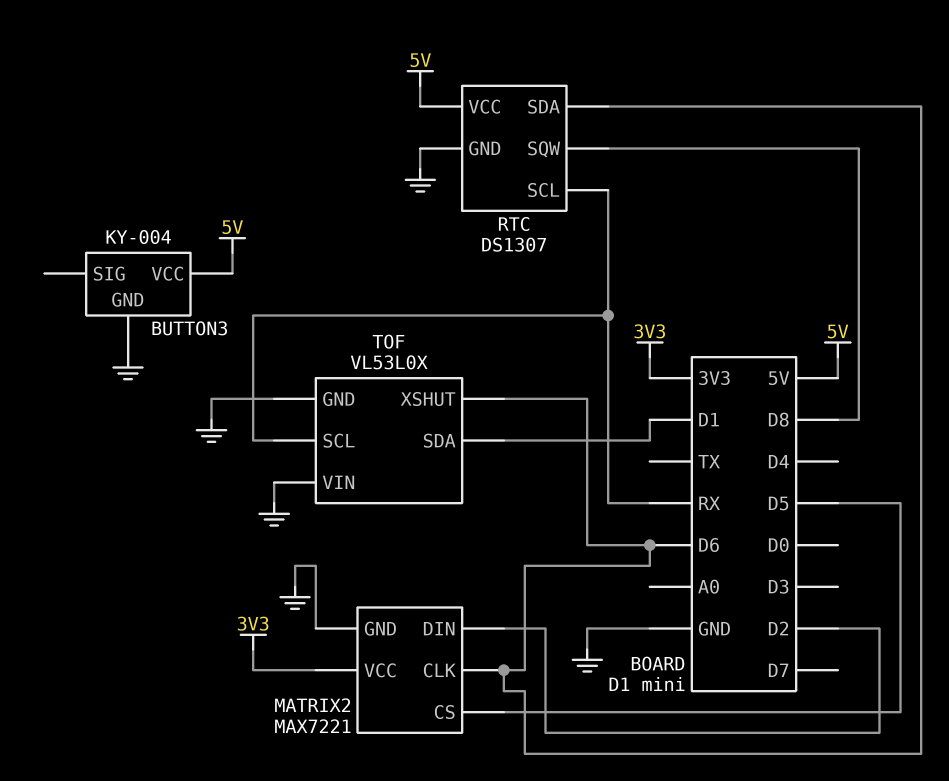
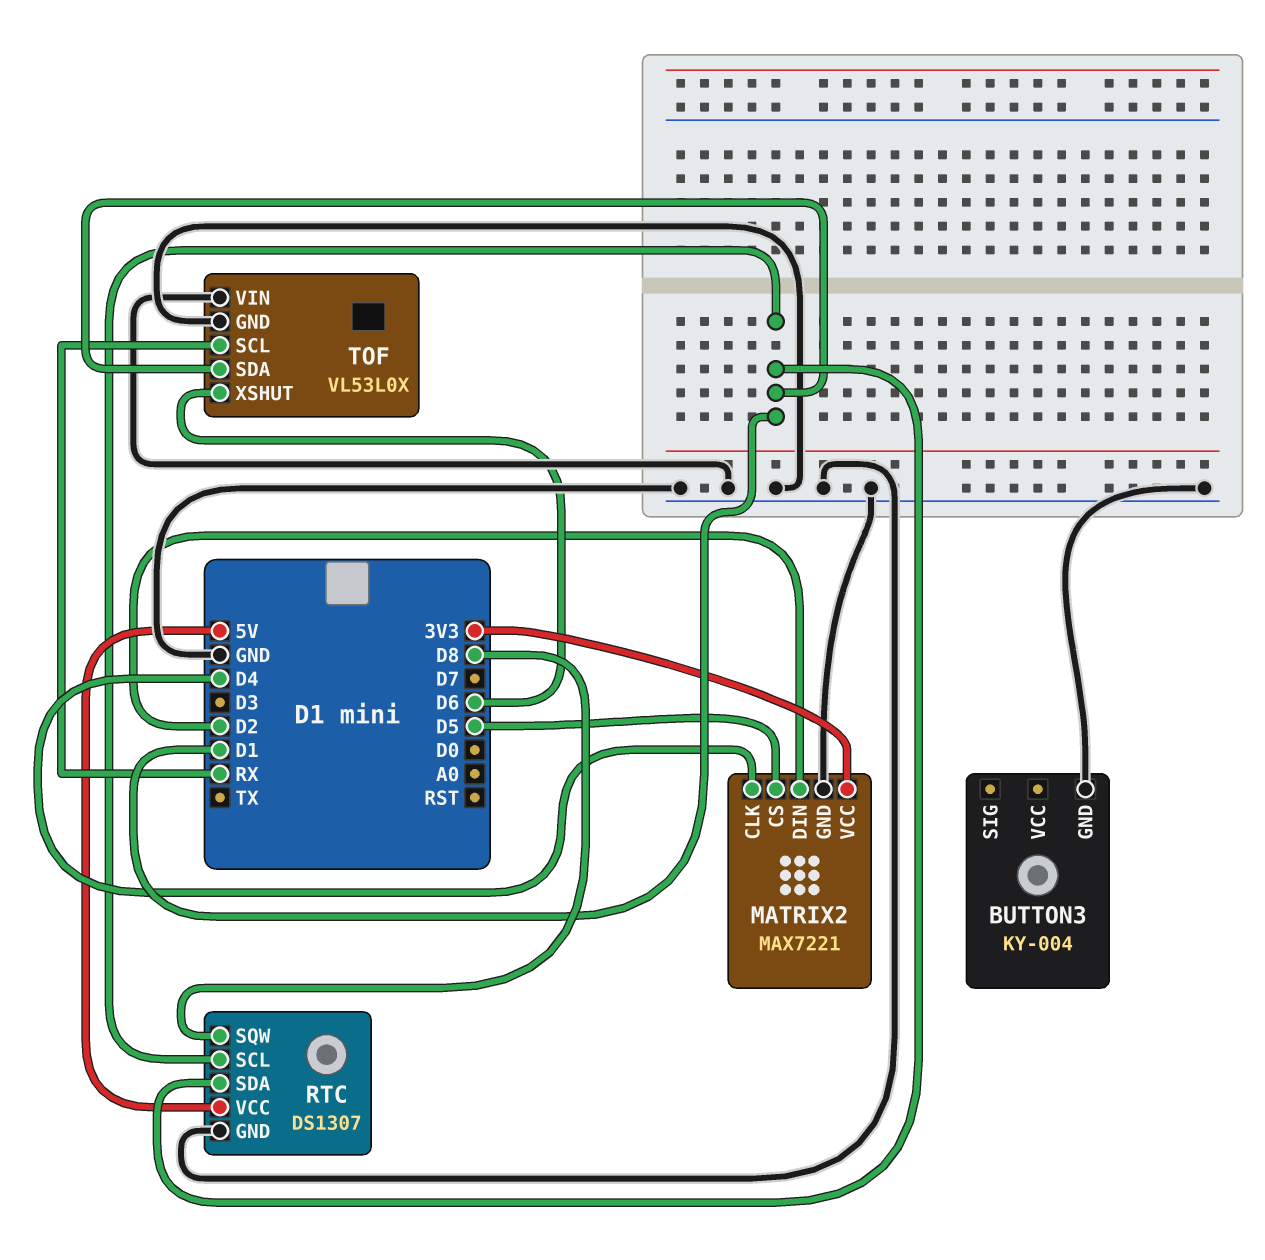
BUTTON3 pin VCC: 5V -> none
MATRIX2 pin CLK: D6 -> D4
RTC pin SCL: RX -> D1
RTC pin SDA: D6 -> D1

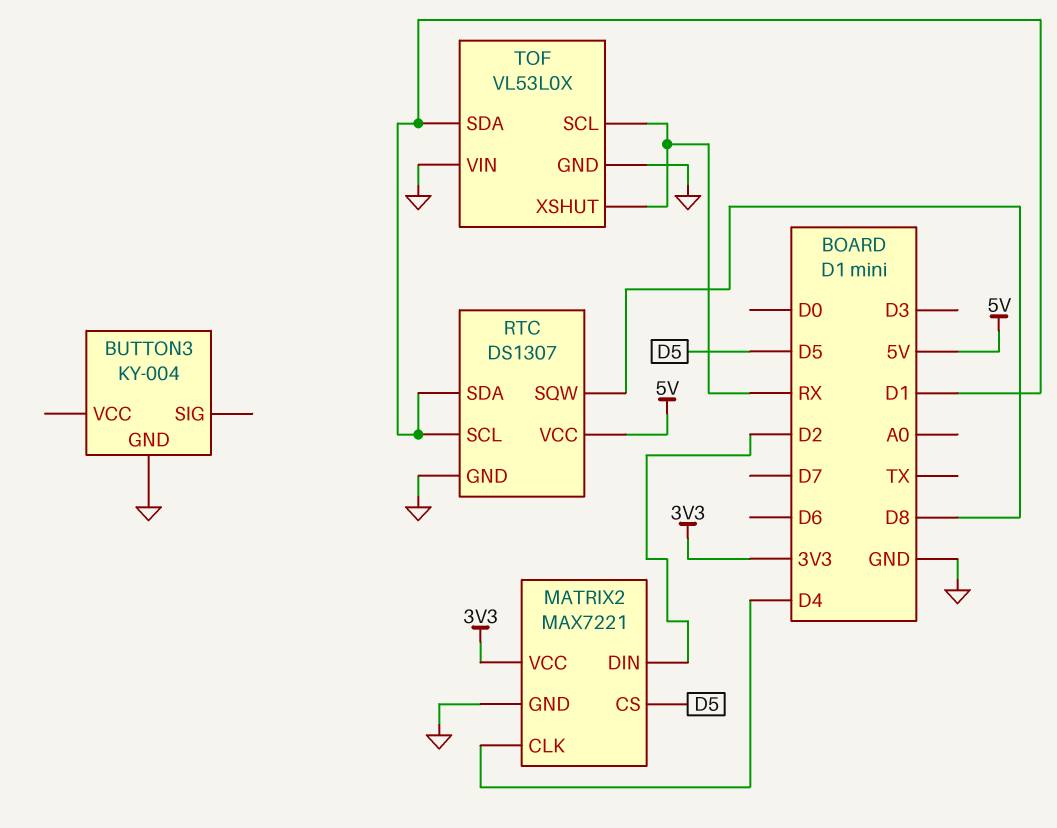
TOF pin XSHUT: D6 -> RX

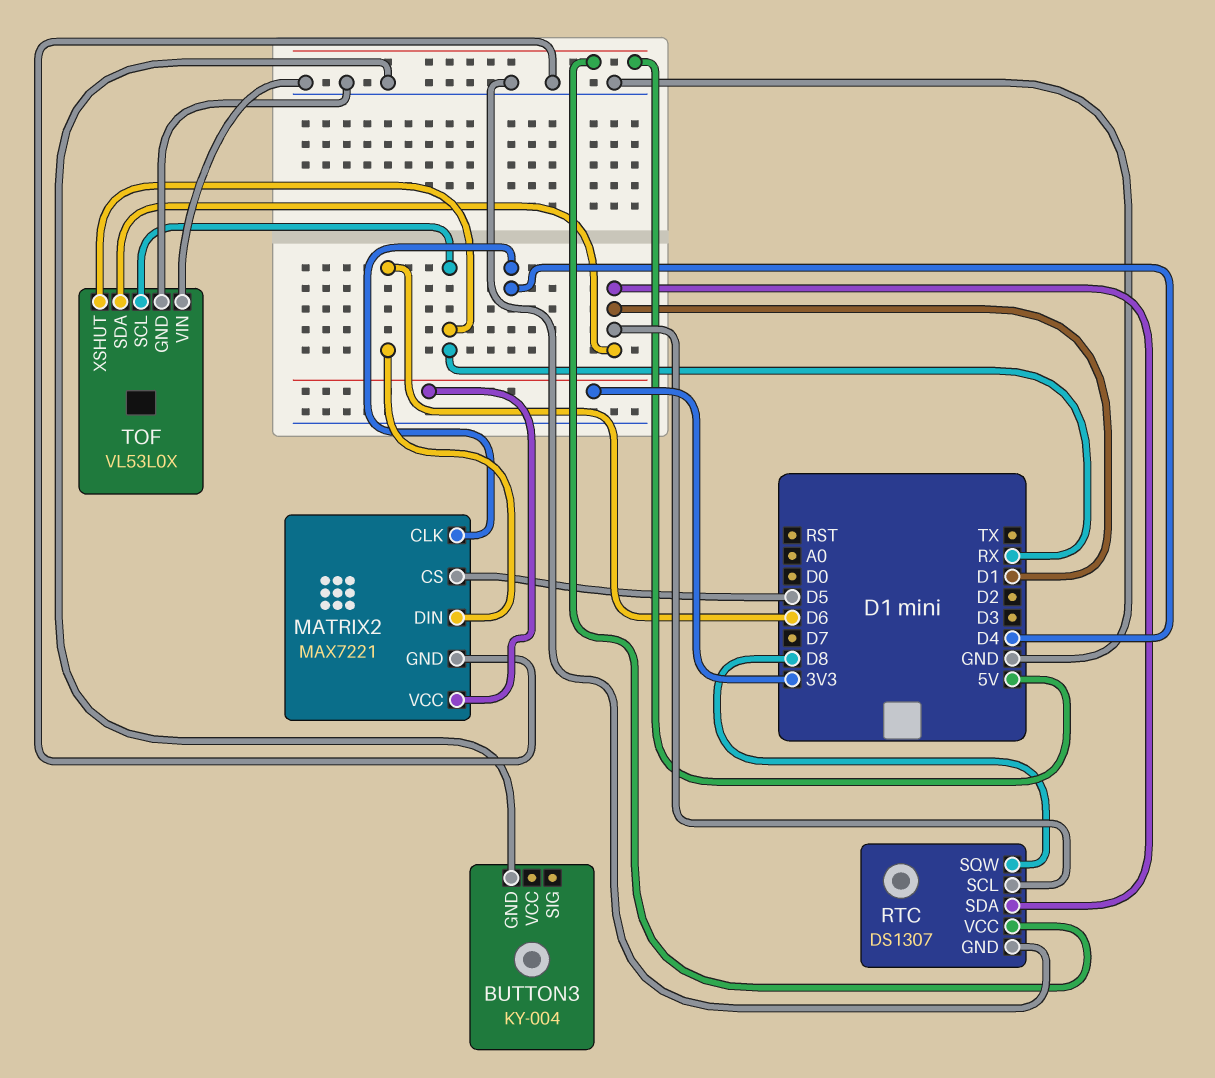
MATRIX2 pin DIN: D2 -> D6

